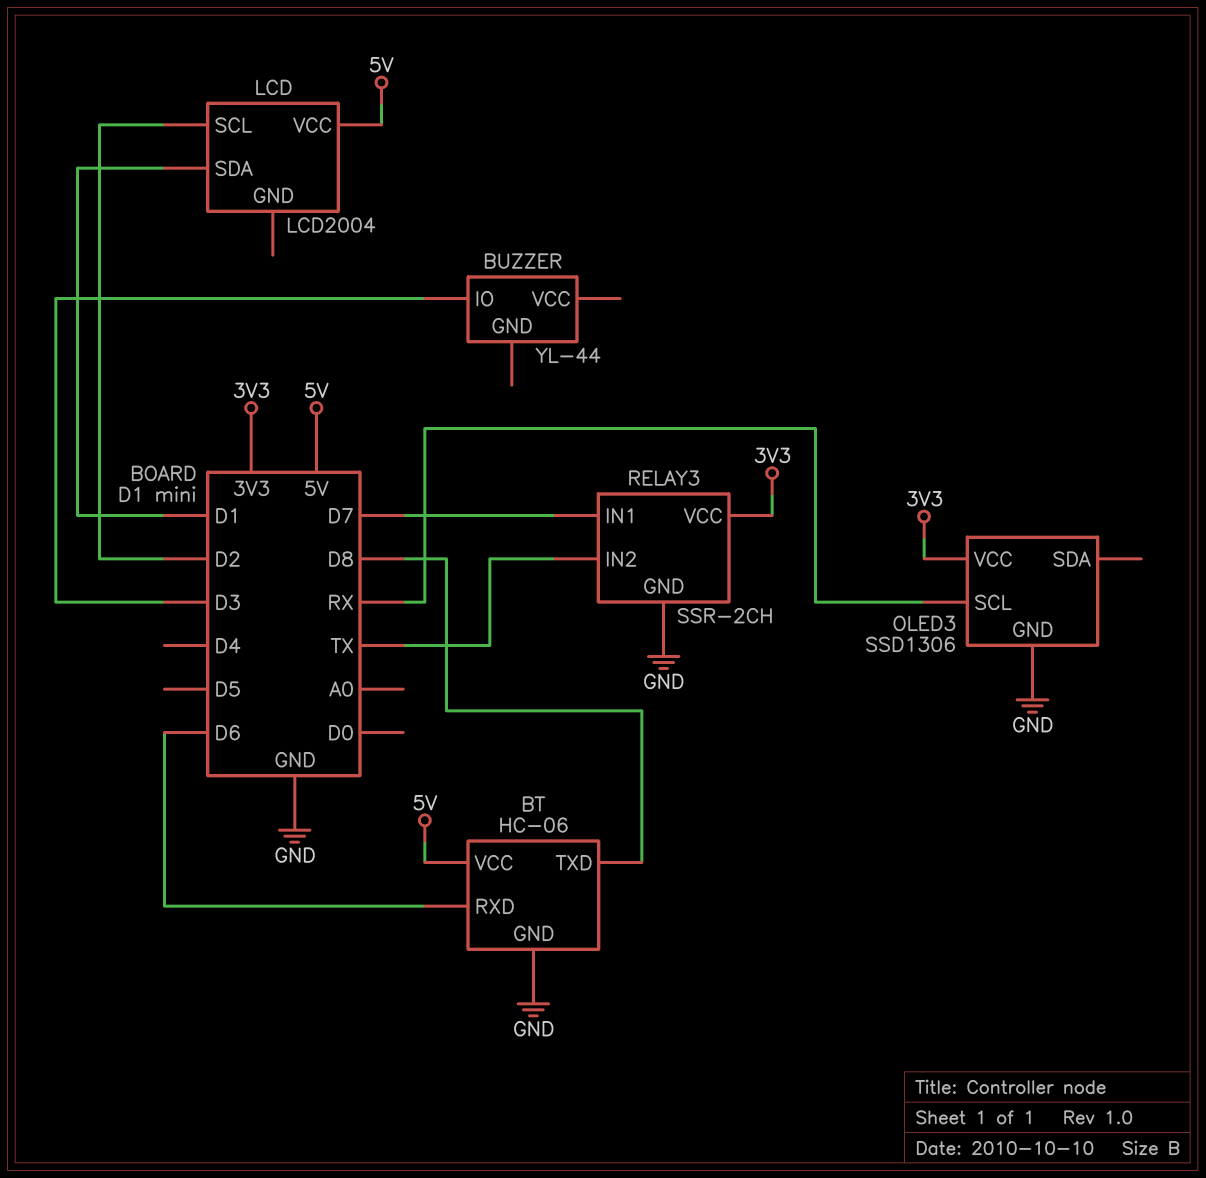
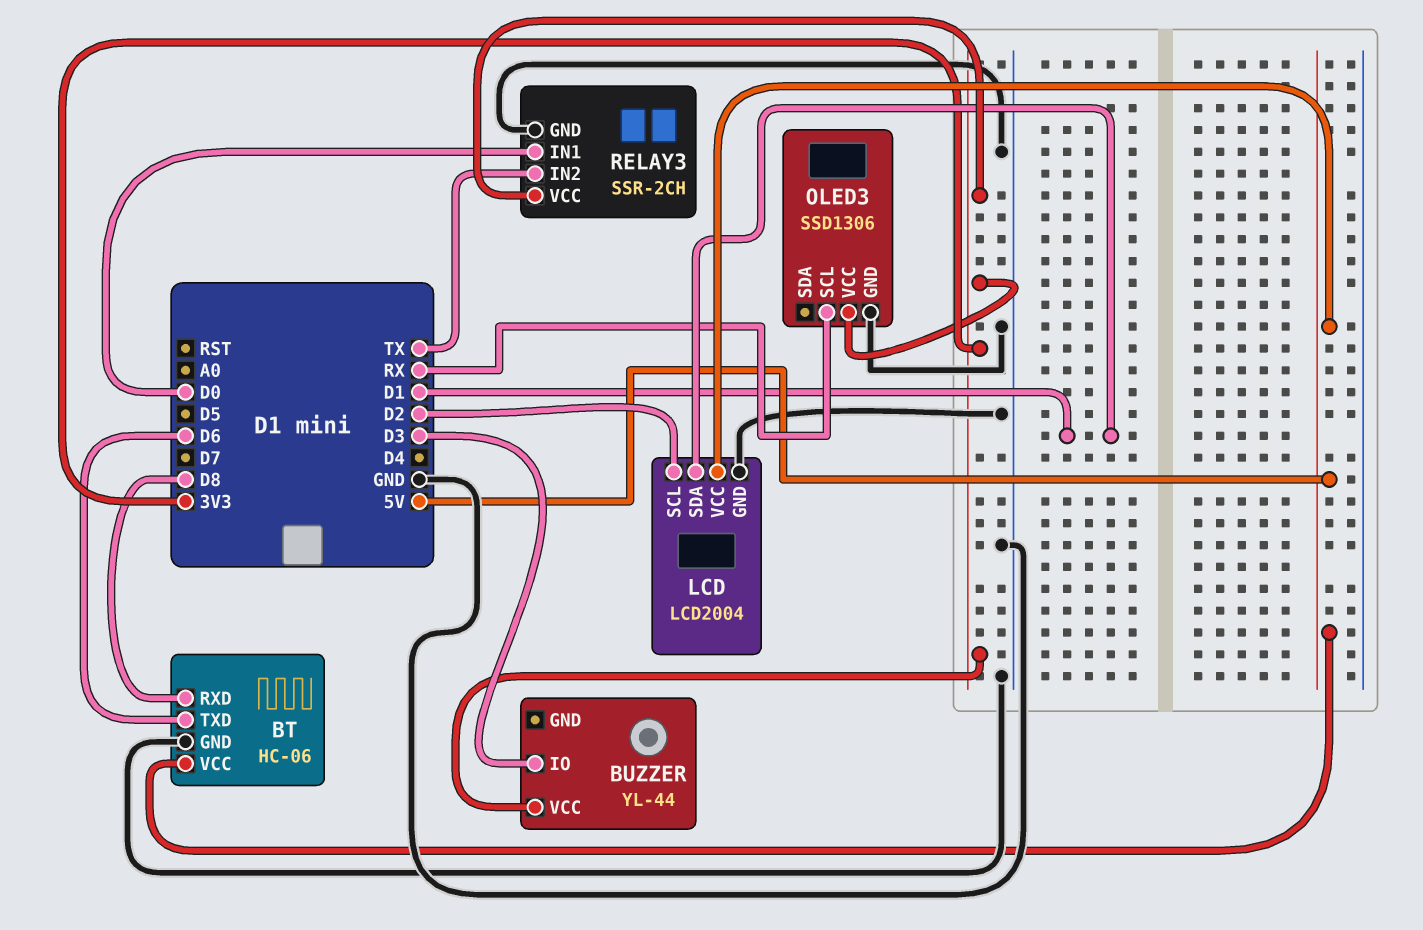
BT pin RXD: D6 -> D8
BT pin TXD: D8 -> D6
BUZZER pin VCC: none -> 3V3
LCD pin GND: none -> GND
RELAY3 pin IN1: D7 -> D0

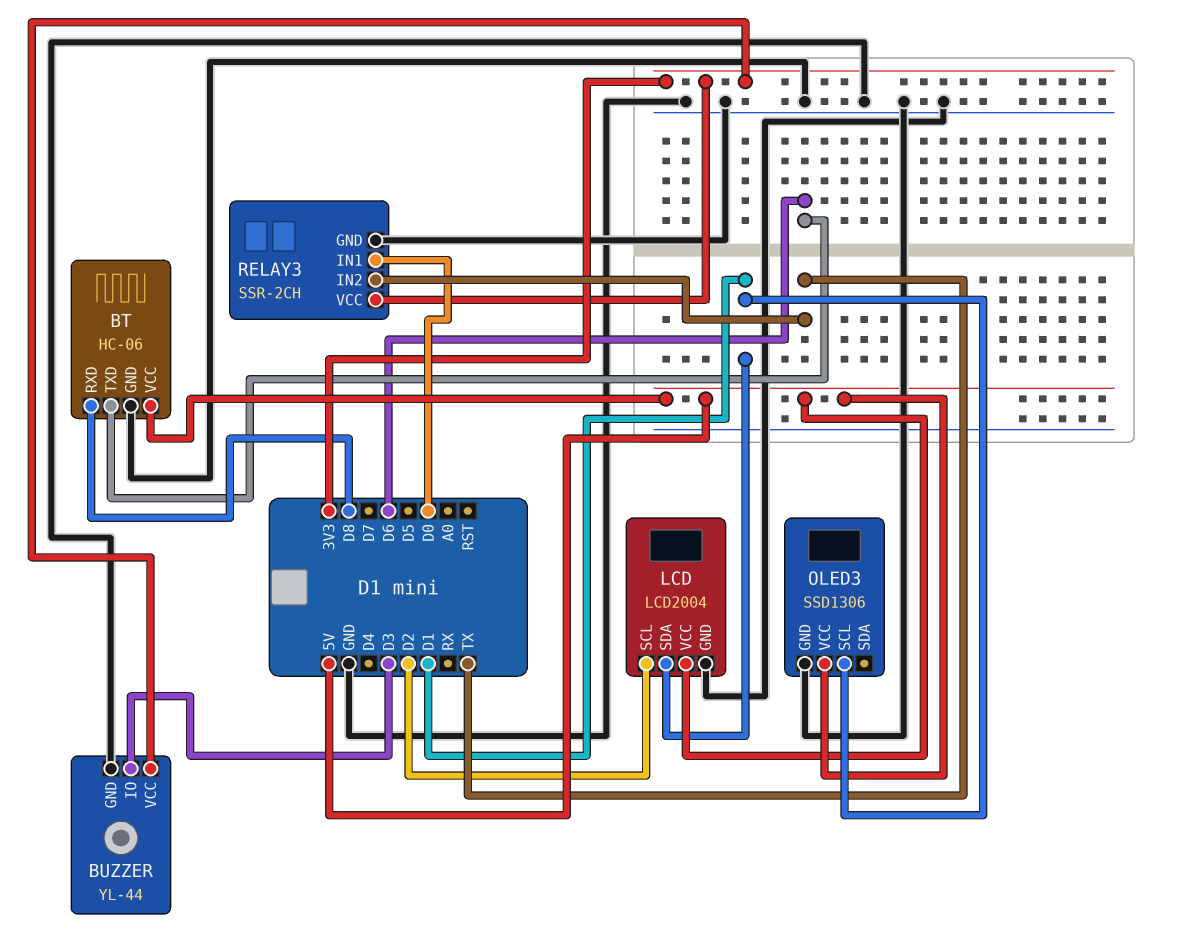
BUZZER pin GND: none -> GND
OLED3 pin SCL: RX -> D1
OLED3 pin VCC: 3V3 -> 5V

